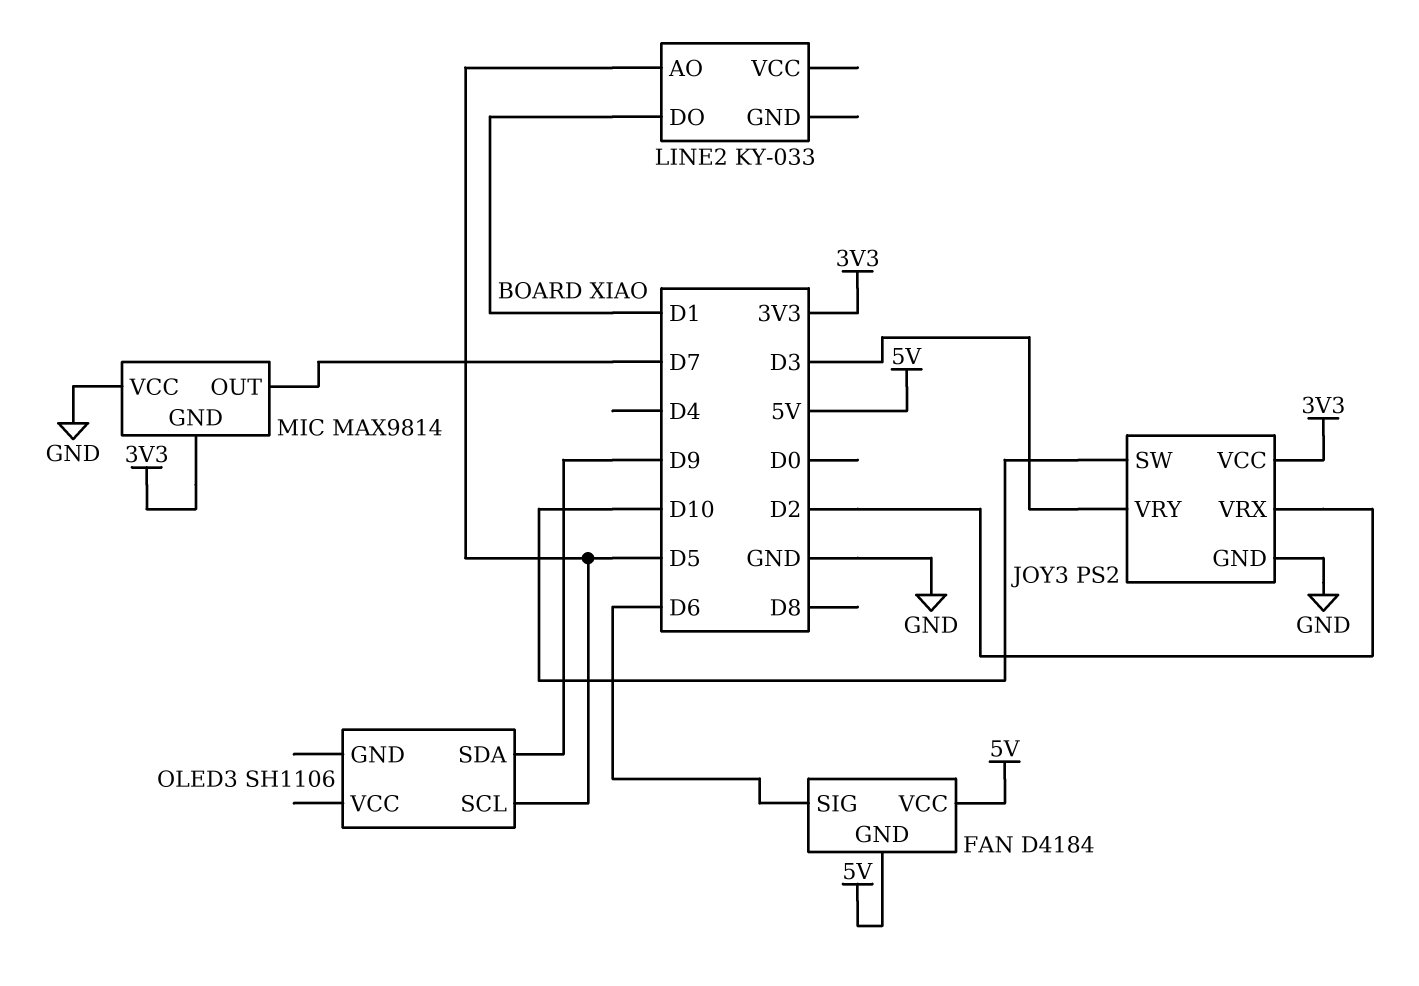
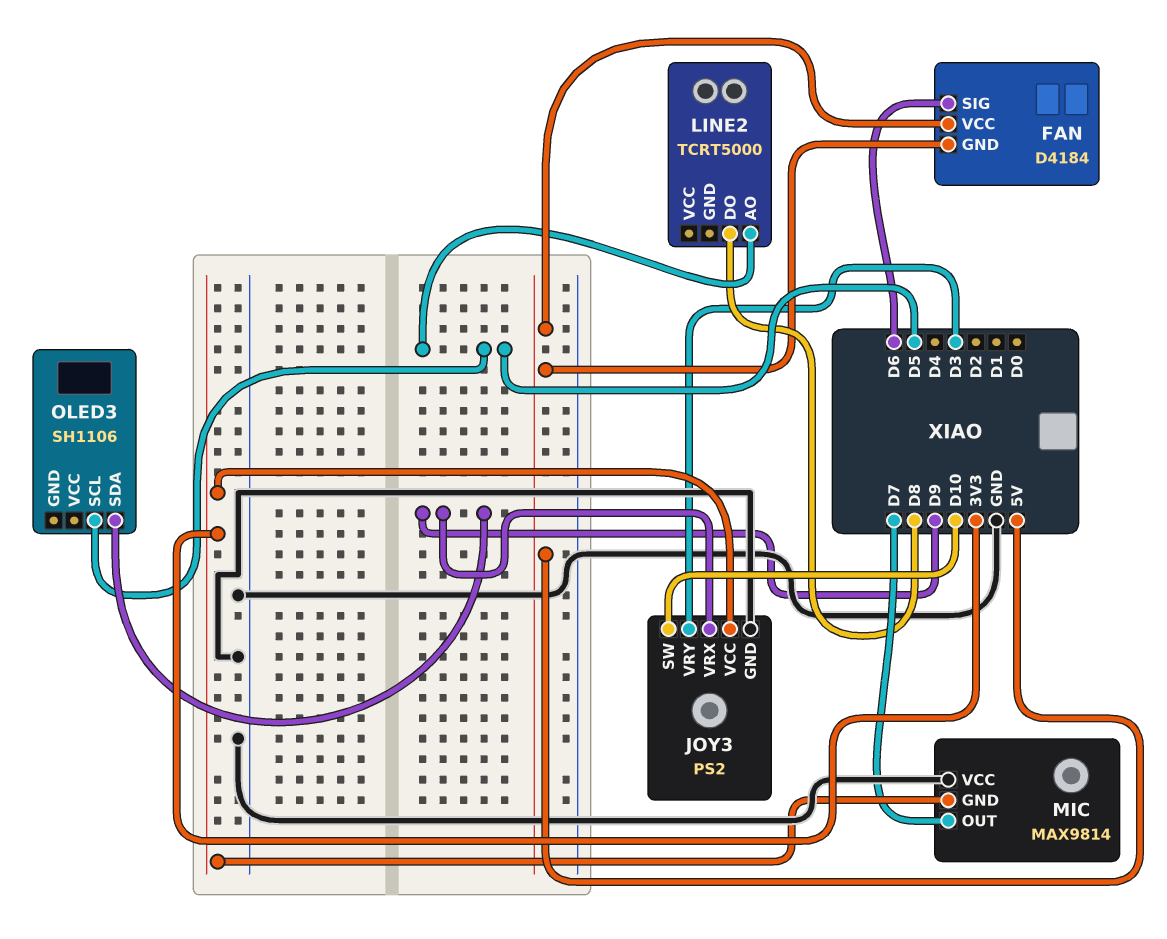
JOY3 pin VRX: D2 -> D9
LINE2: KY-033 -> TCRT5000
LINE2 pin DO: D1 -> D8

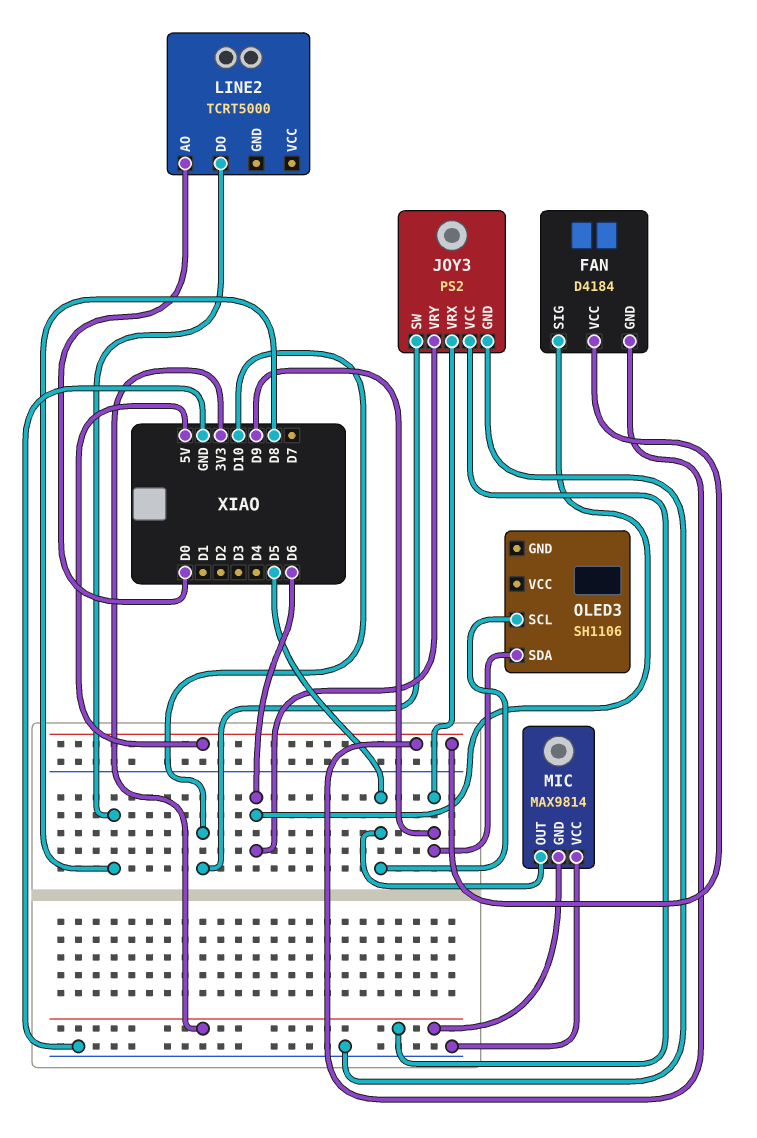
JOY3 pin VRY: D3 -> D6
LINE2 pin AO: D5 -> D0
MIC pin OUT: D7 -> D5

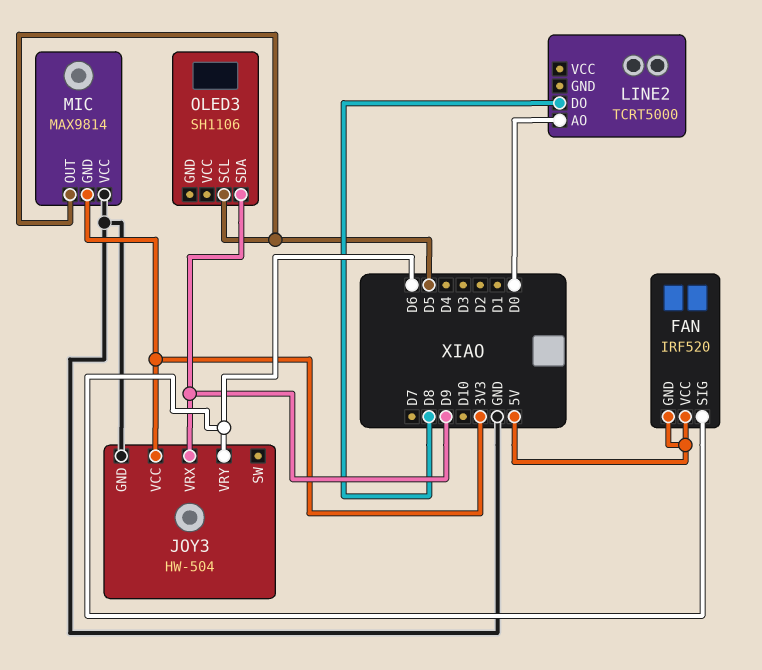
FAN: D4184 -> IRF520
JOY3: PS2 -> HW-504
JOY3 pin SW: D10 -> none

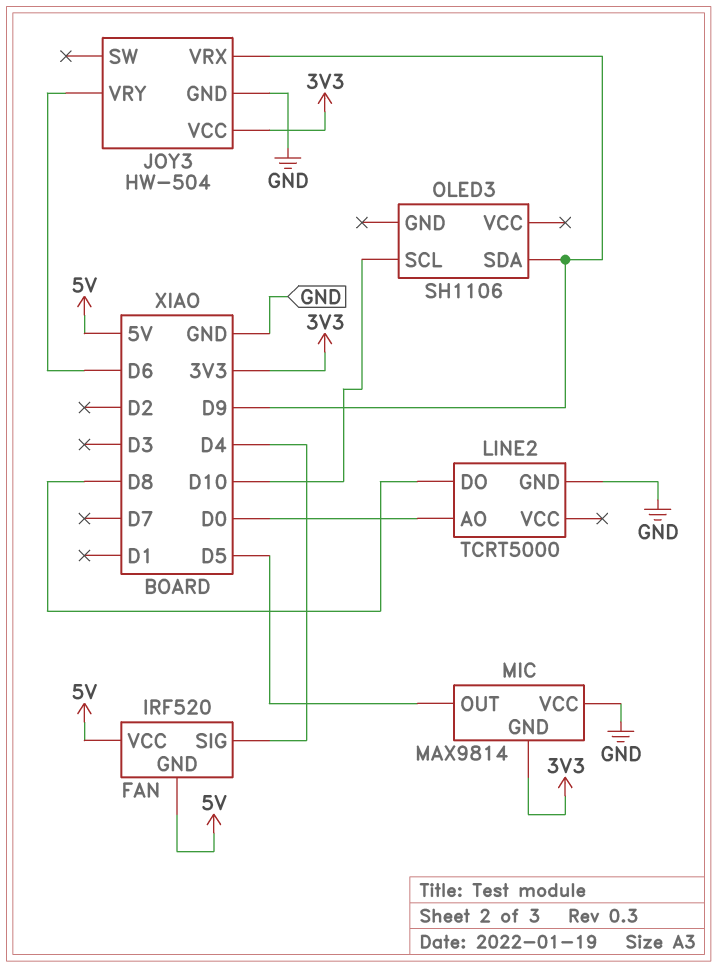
FAN pin SIG: D6 -> D4
LINE2 pin GND: none -> GND
OLED3 pin SCL: D5 -> D10

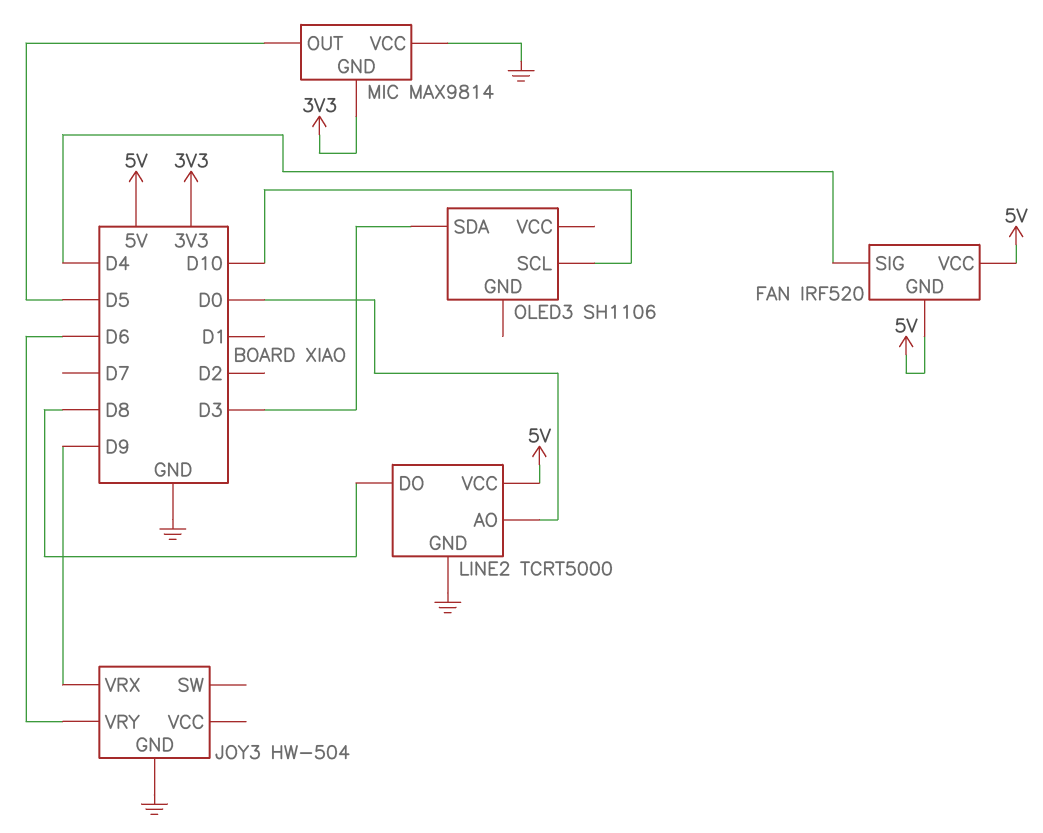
JOY3 pin VCC: 3V3 -> none
LINE2 pin VCC: none -> 5V
OLED3 pin SDA: D9 -> D3

